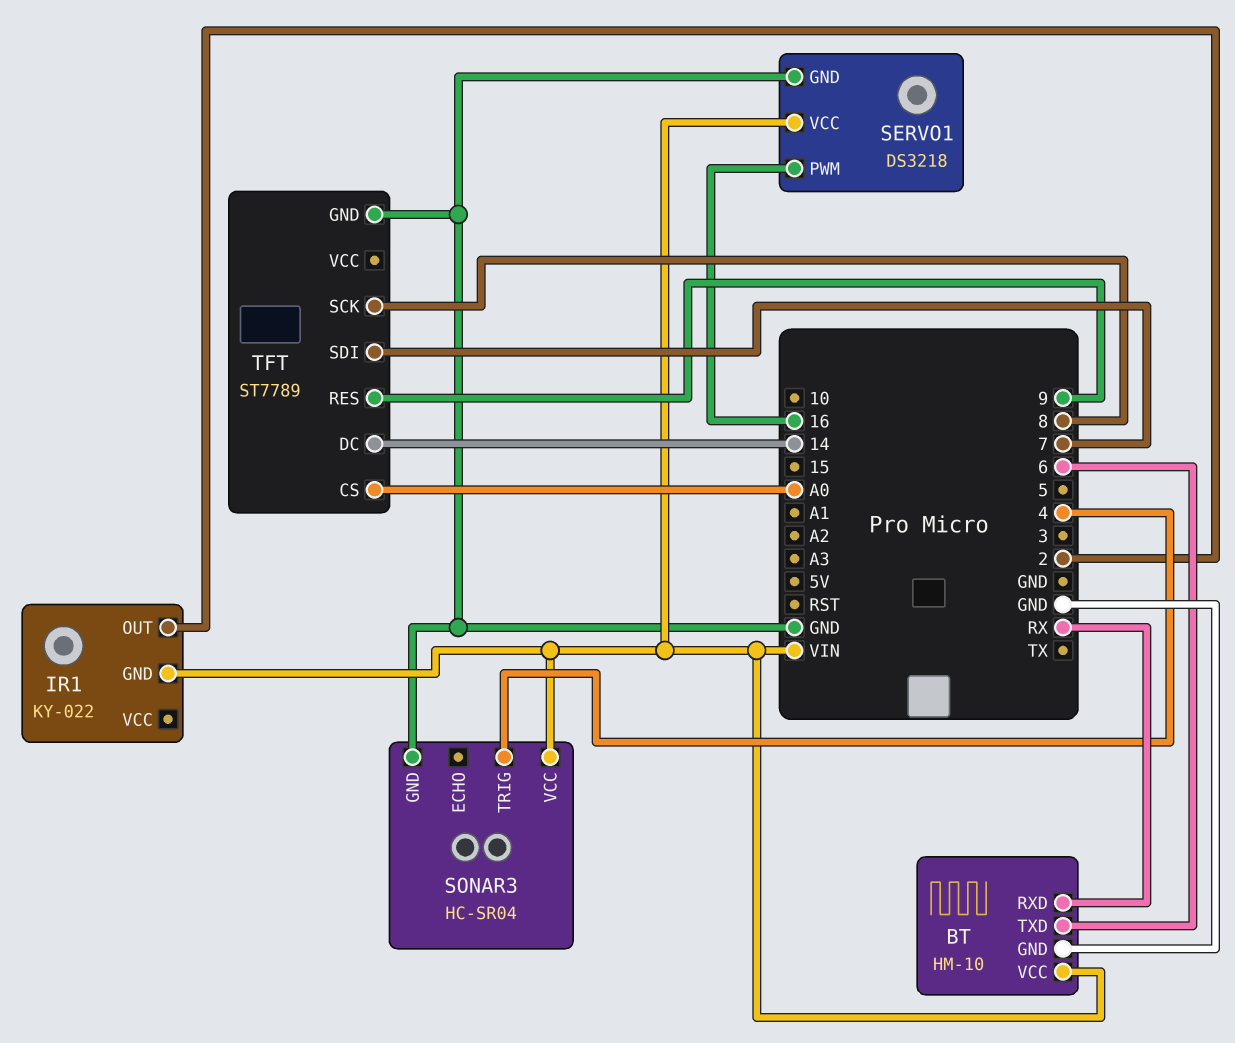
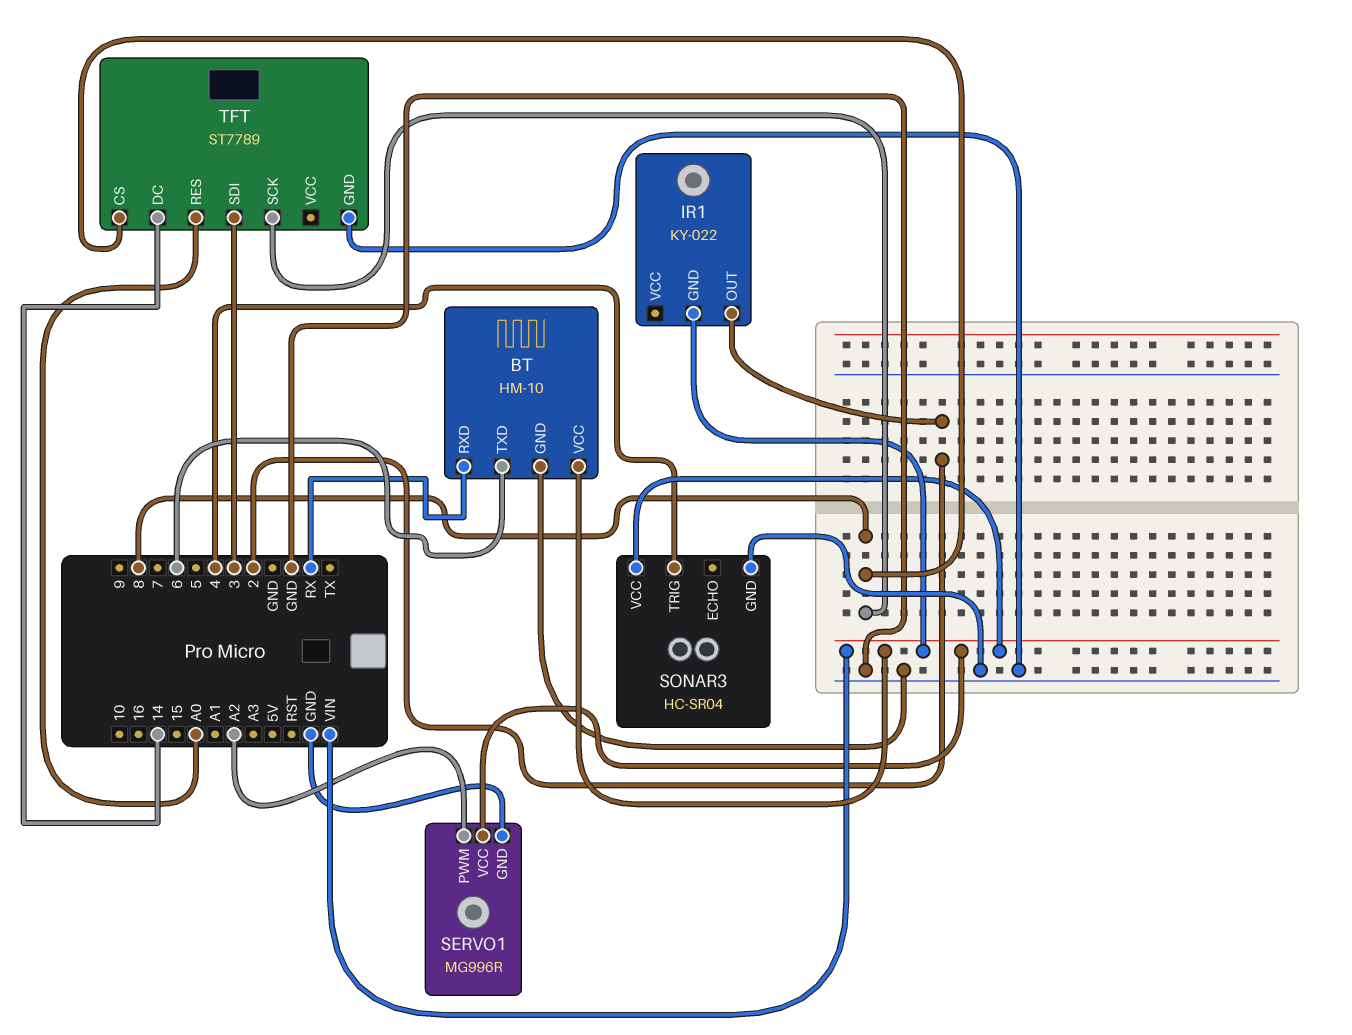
SERVO1: DS3218 -> MG996R
SERVO1 pin PWM: 16 -> A2
TFT pin CS: A0 -> 8
TFT pin RES: 9 -> A0
TFT pin SDI: 7 -> 3

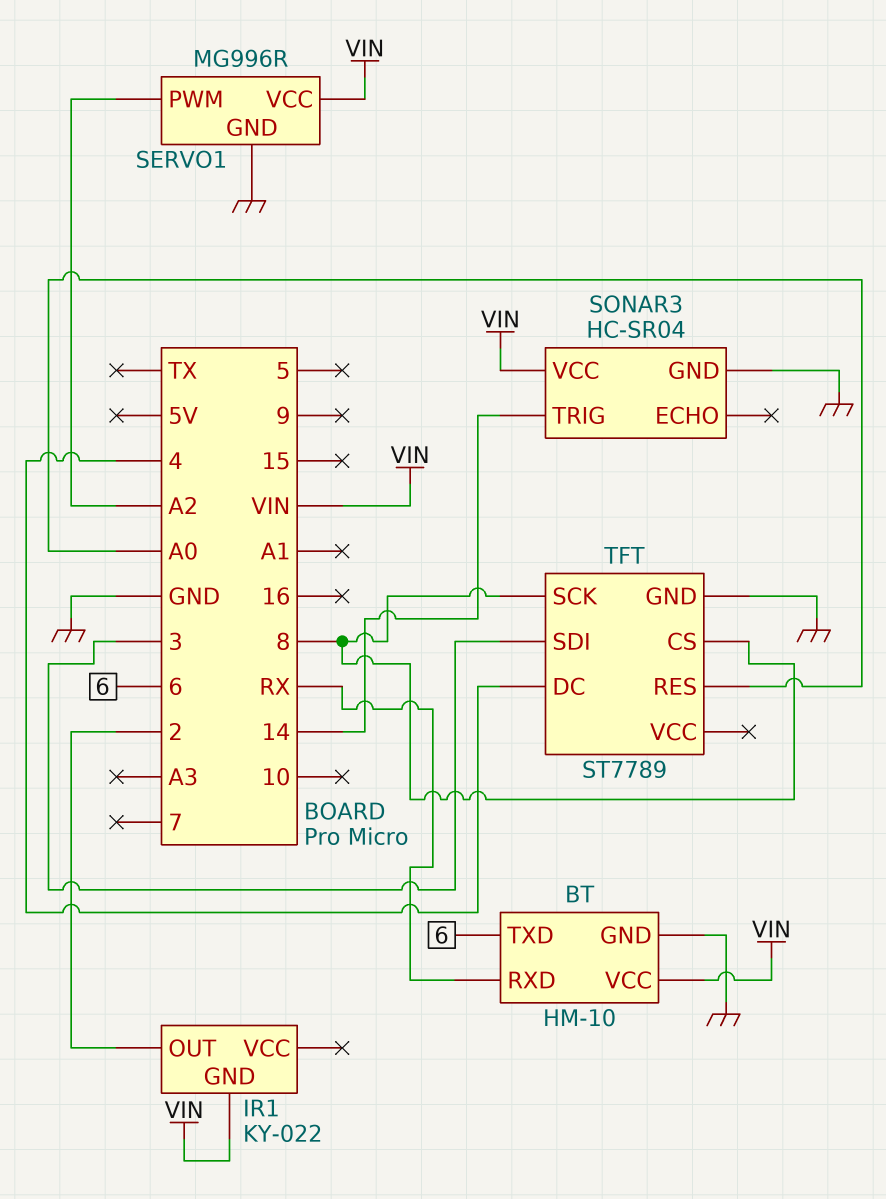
SONAR3 pin TRIG: 4 -> 14
TFT pin DC: 14 -> 4

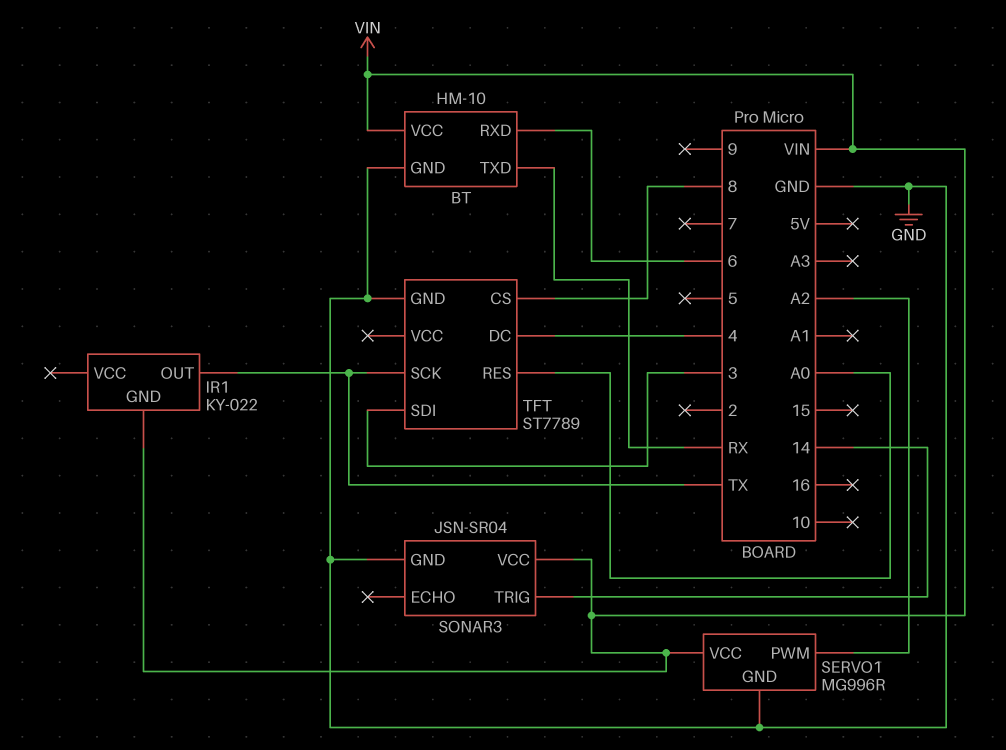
BT pin RXD: RX -> 6
BT pin TXD: 6 -> RX
IR1 pin OUT: 2 -> TX
SONAR3: HC-SR04 -> JSN-SR04
TFT pin SCK: 8 -> TX

